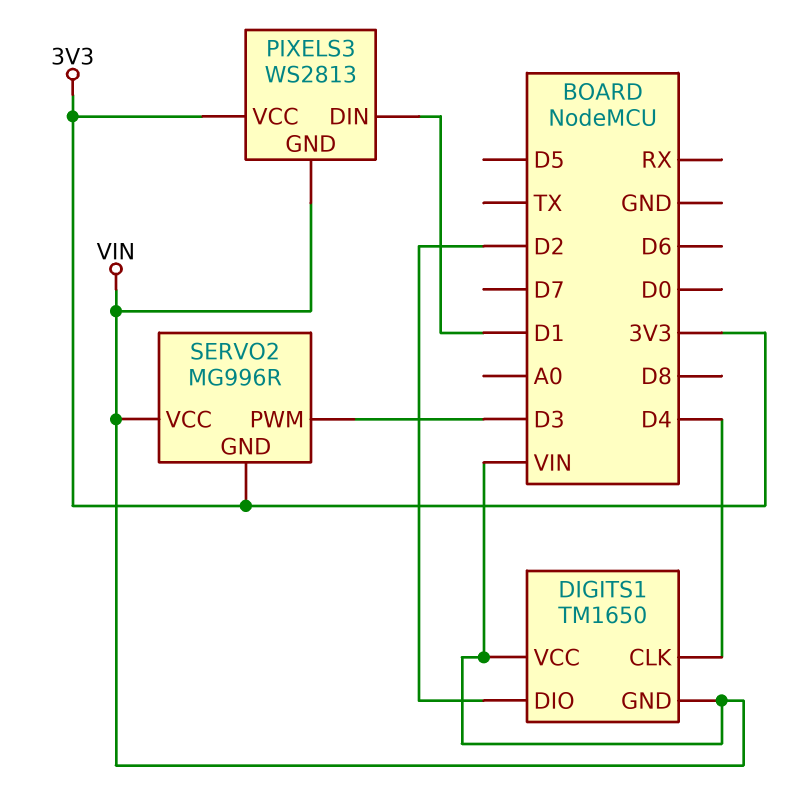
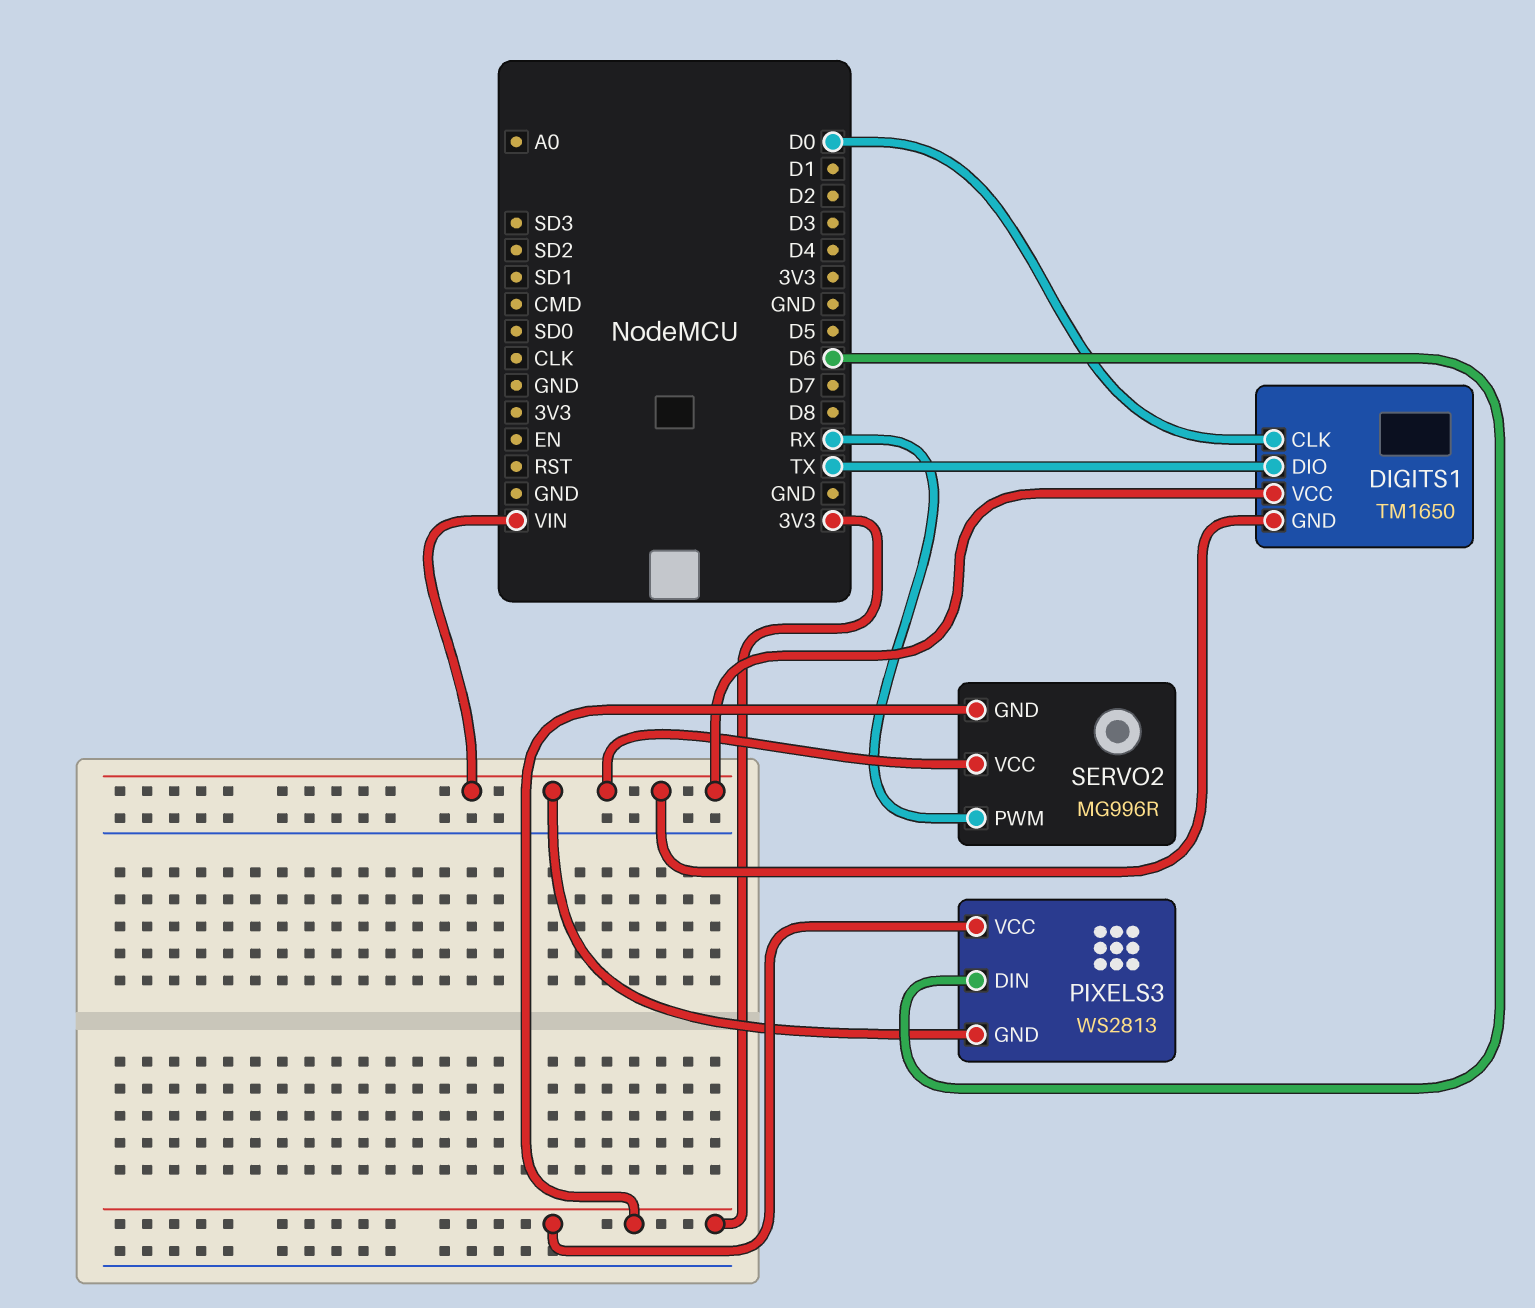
DIGITS1 pin CLK: D4 -> D0
DIGITS1 pin DIO: D2 -> TX
PIXELS3 pin DIN: D1 -> D6
SERVO2 pin PWM: D3 -> RX

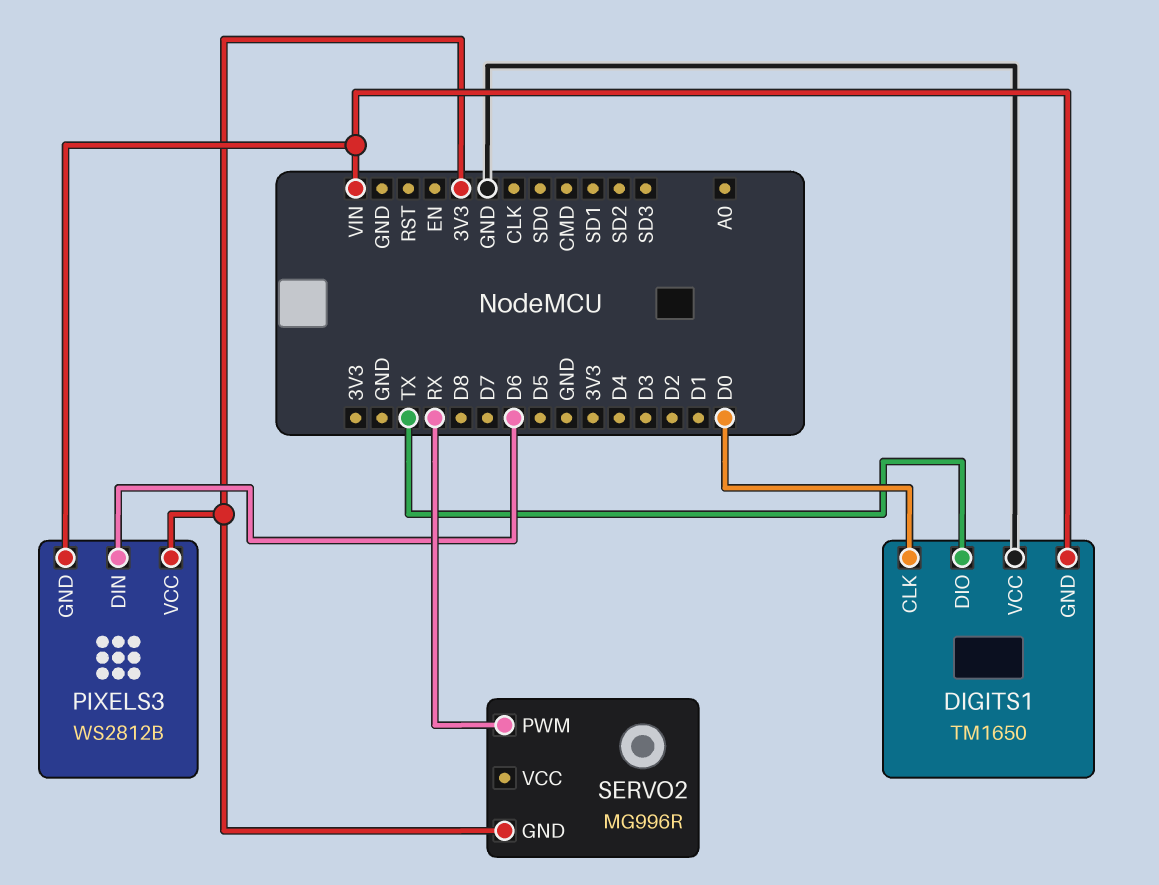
DIGITS1 pin VCC: VIN -> GND
PIXELS3: WS2813 -> WS2812B
SERVO2 pin VCC: VIN -> none

